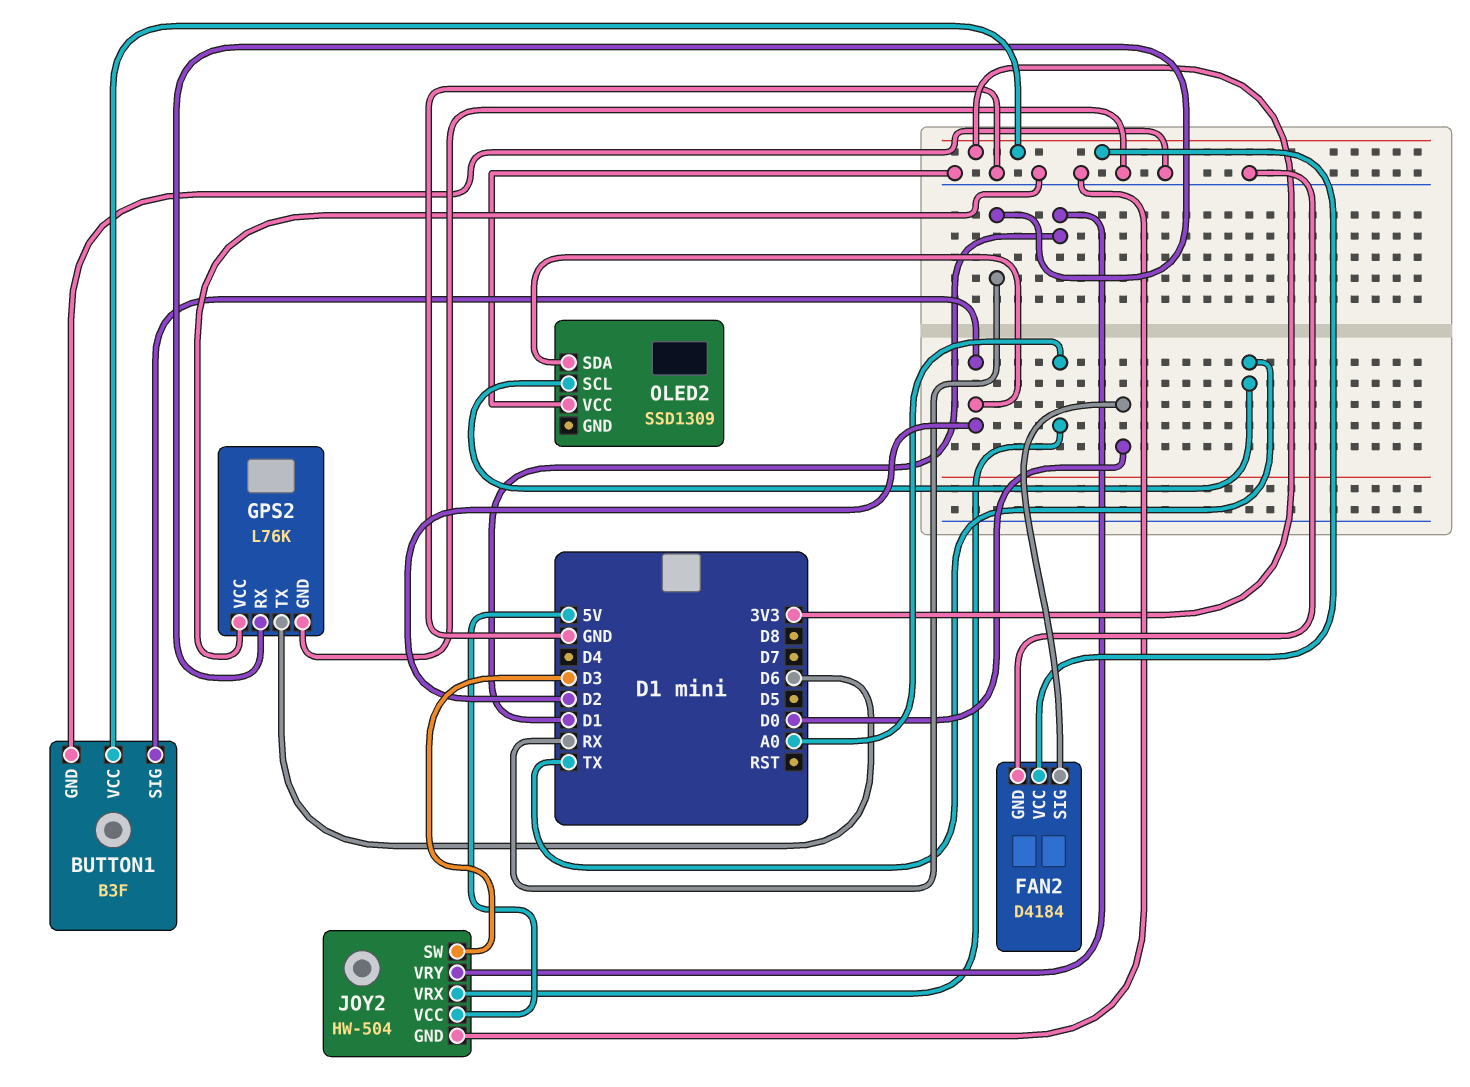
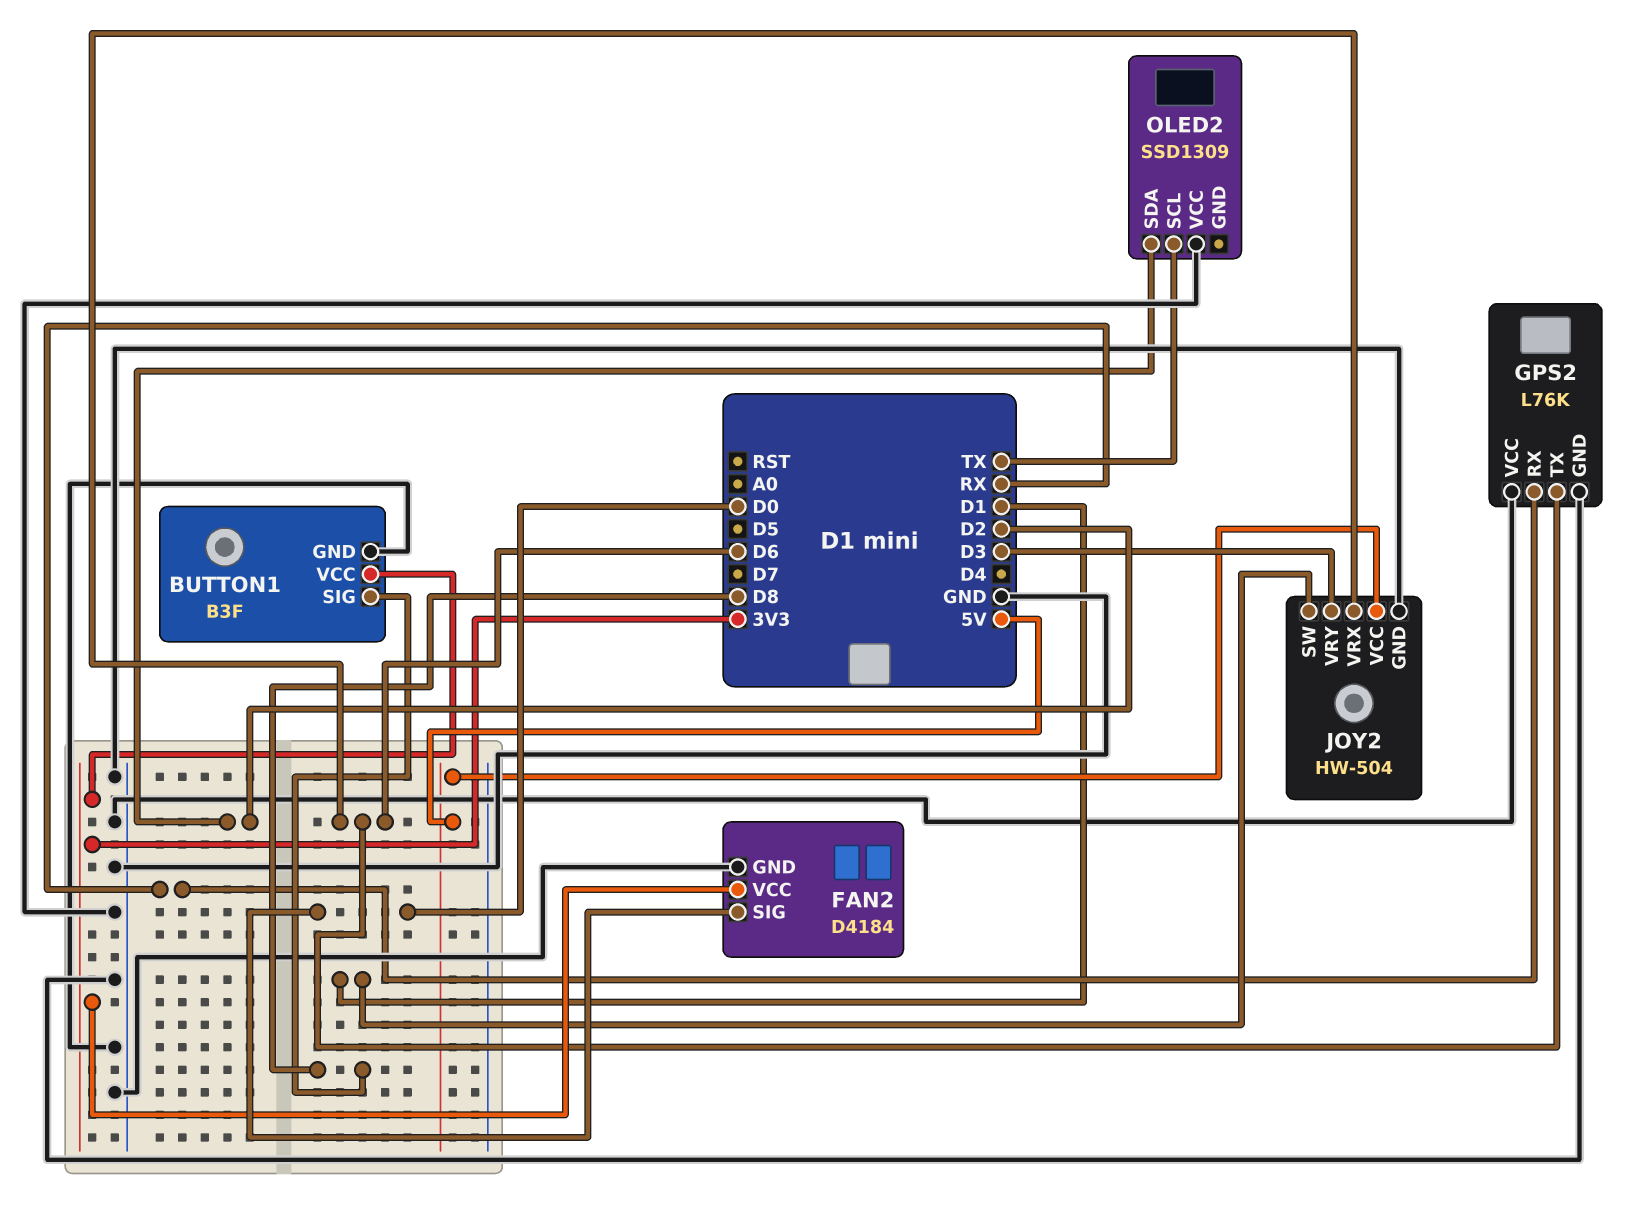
BUTTON1 pin SIG: D2 -> D8
JOY2 pin SW: D3 -> D1
JOY2 pin VRX: A0 -> D6
JOY2 pin VRY: D1 -> D3

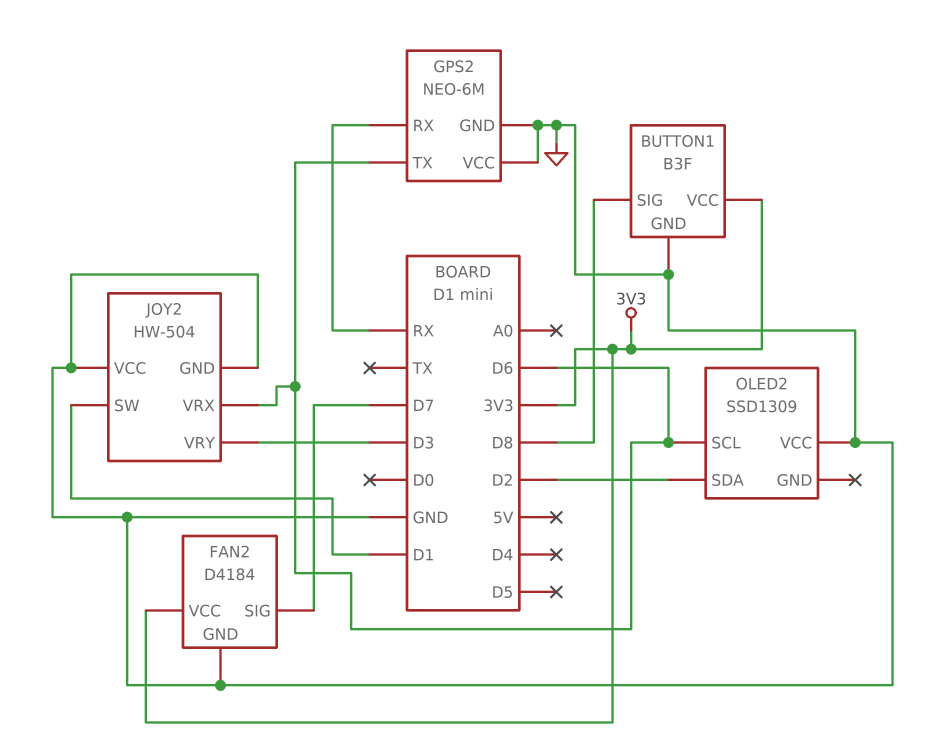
FAN2 pin SIG: D0 -> D7
GPS2: L76K -> NEO-6M
JOY2 pin VCC: 5V -> GND
OLED2 pin SCL: TX -> D6

